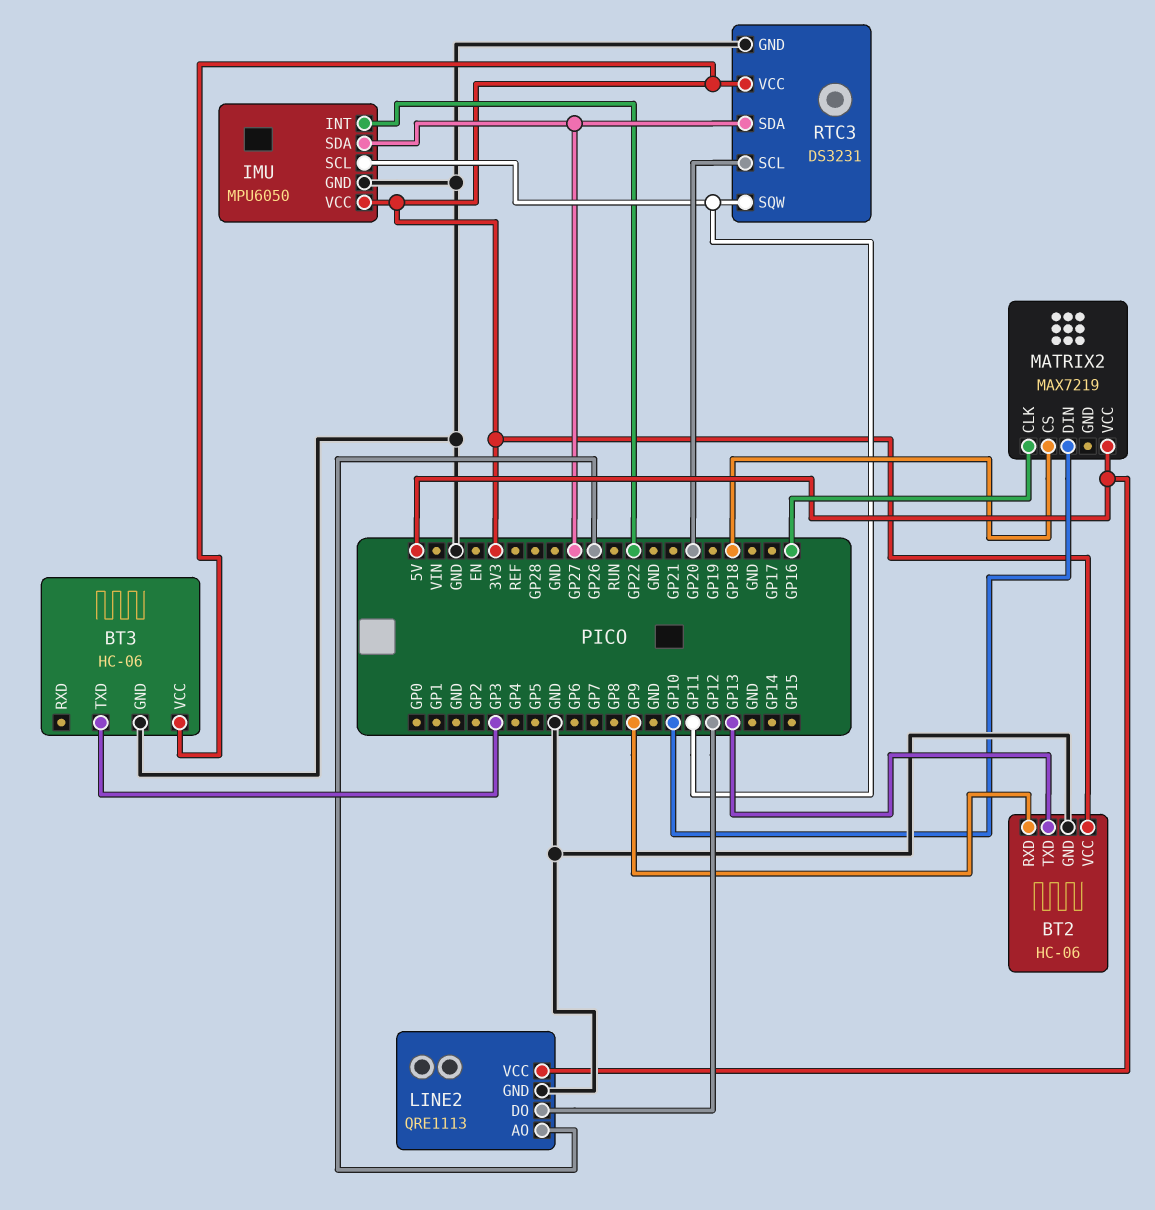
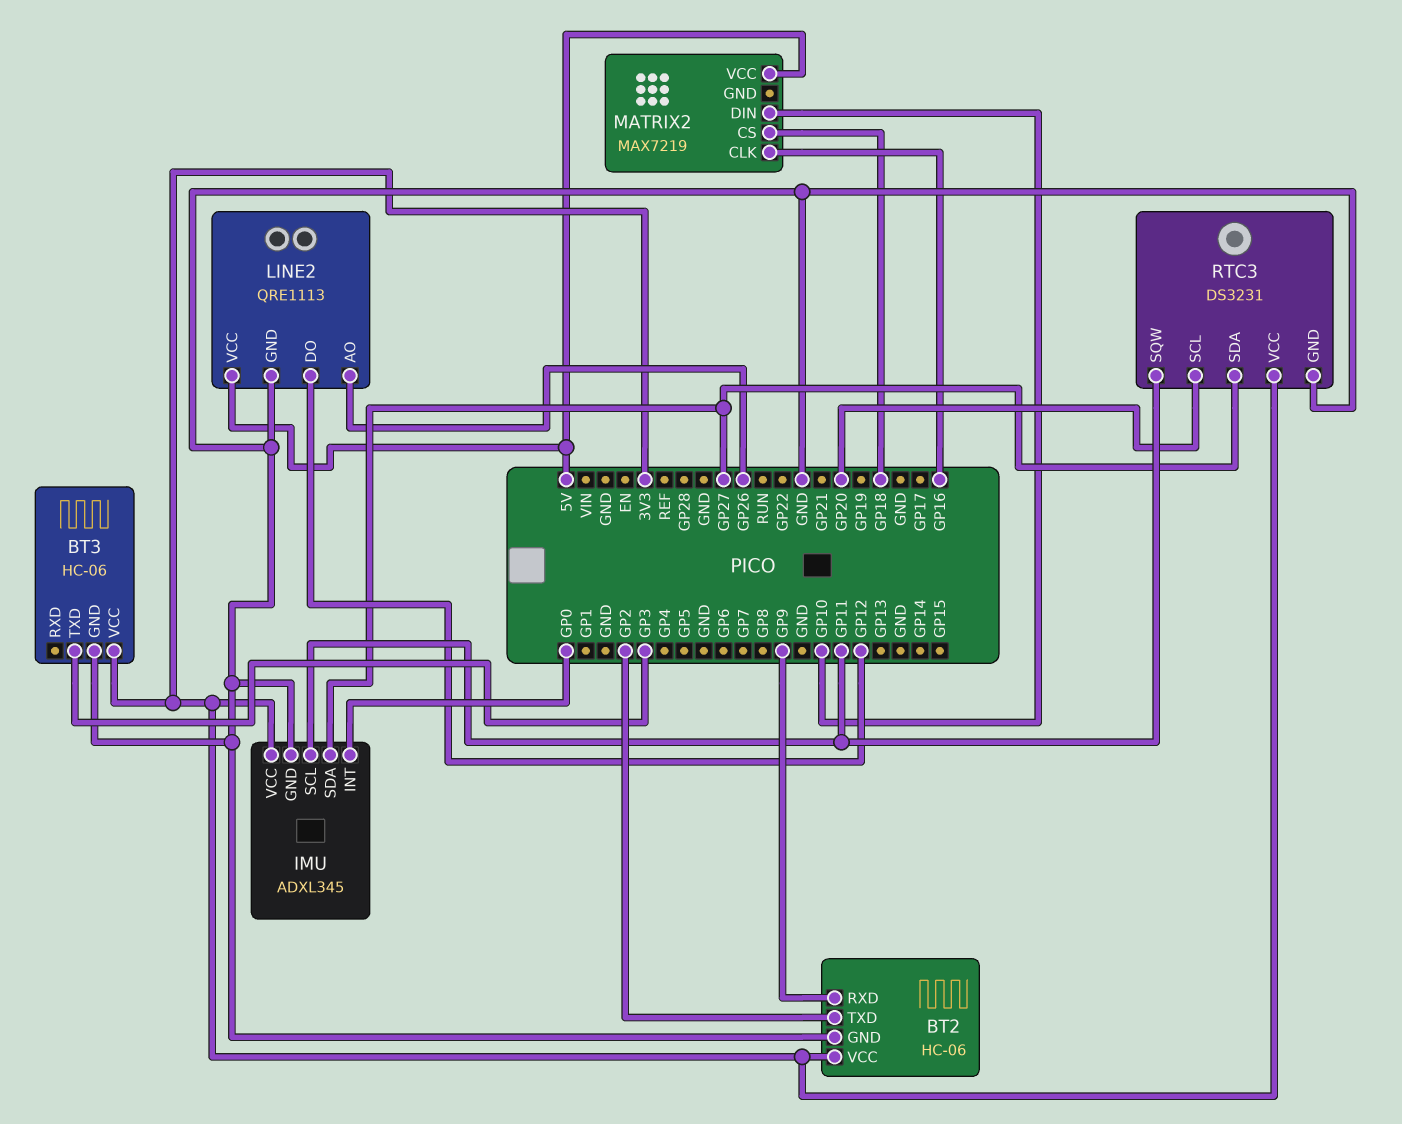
BT2 pin TXD: GP13 -> GP2
IMU: MPU6050 -> ADXL345
IMU pin INT: GP22 -> GP0

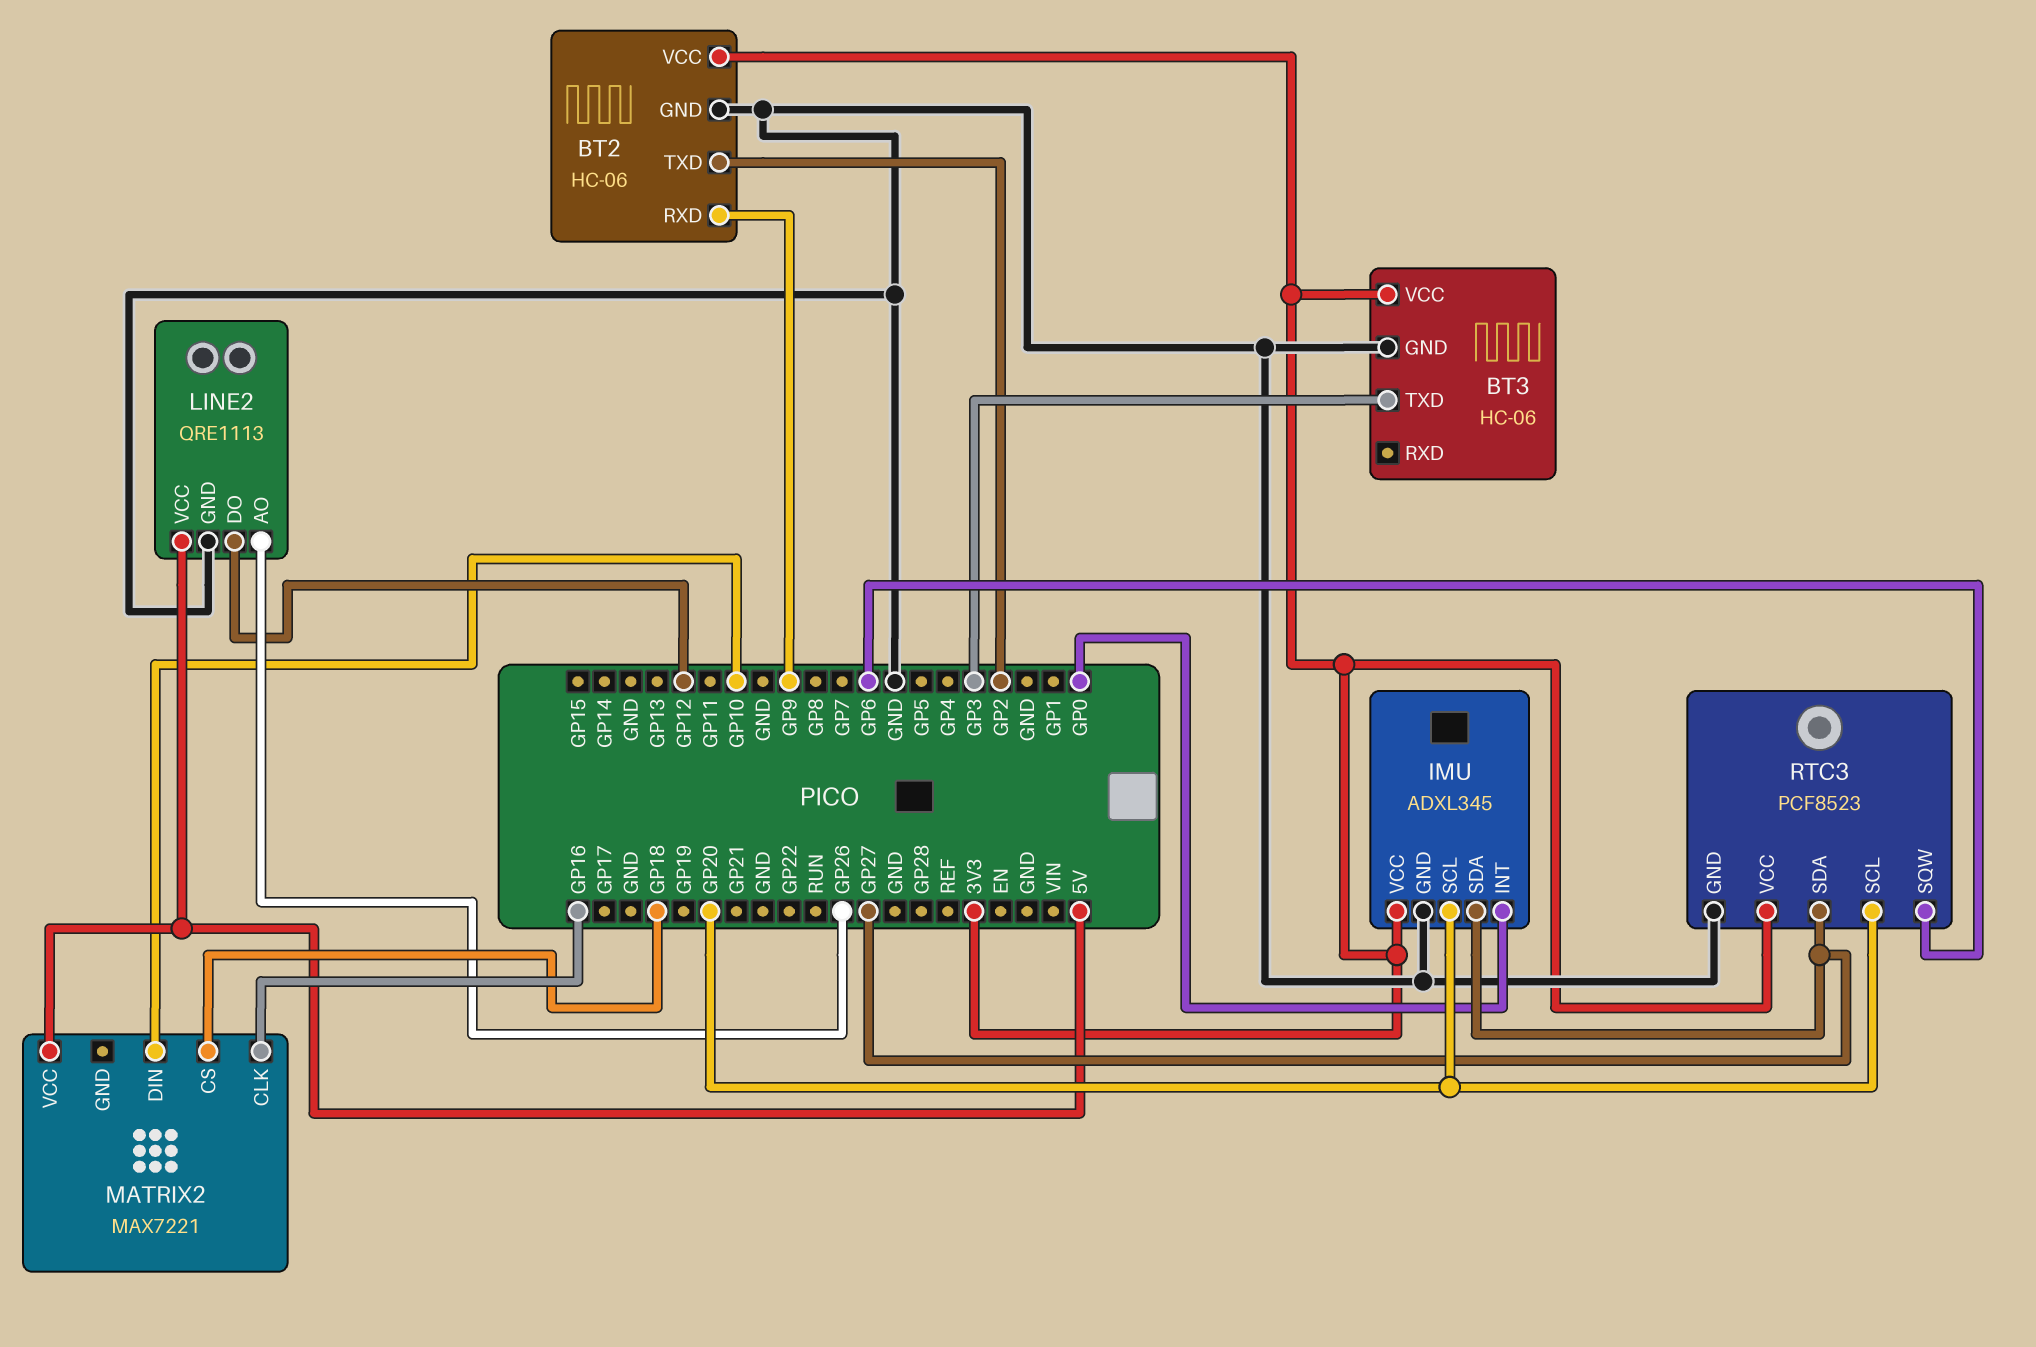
IMU pin SCL: GP11 -> GP20
MATRIX2: MAX7219 -> MAX7221
RTC3: DS3231 -> PCF8523
RTC3 pin SQW: GP11 -> GP6

